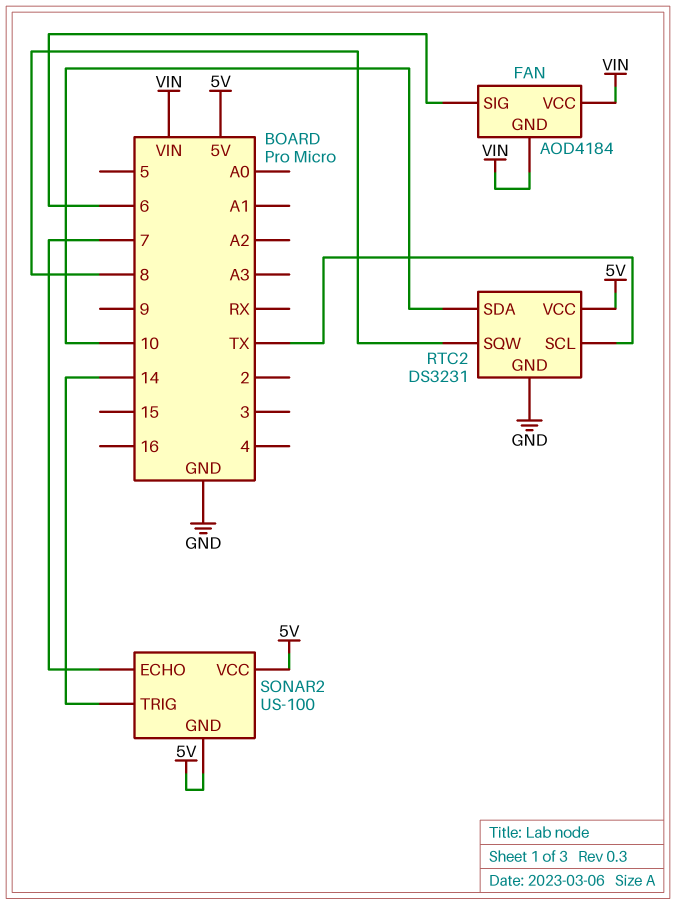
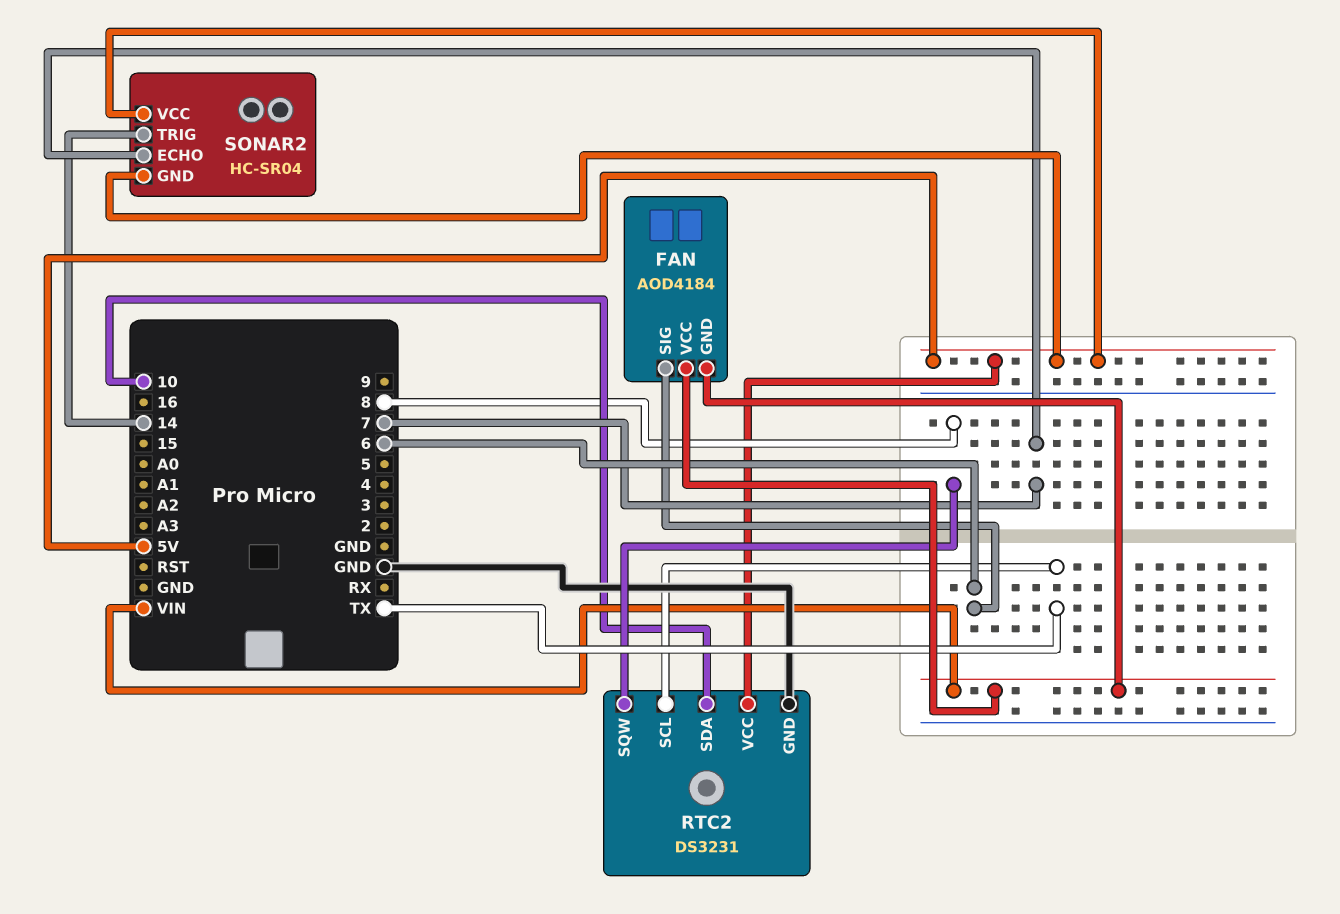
SONAR2: US-100 -> HC-SR04

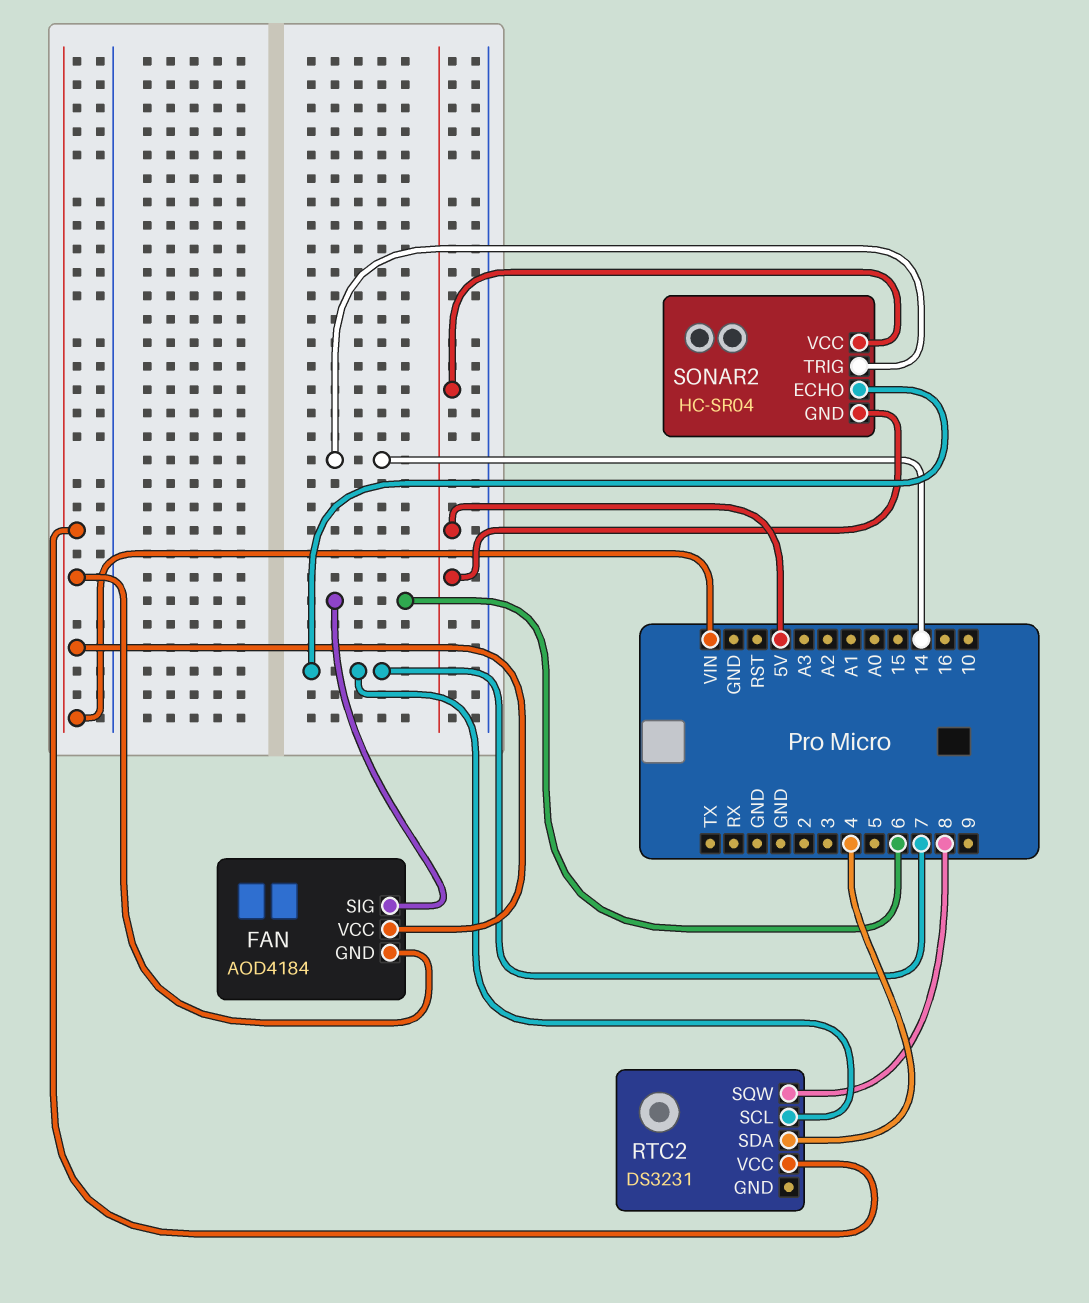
RTC2 pin GND: GND -> none
RTC2 pin SCL: TX -> 7
RTC2 pin SDA: 10 -> 4
RTC2 pin VCC: 5V -> VIN

